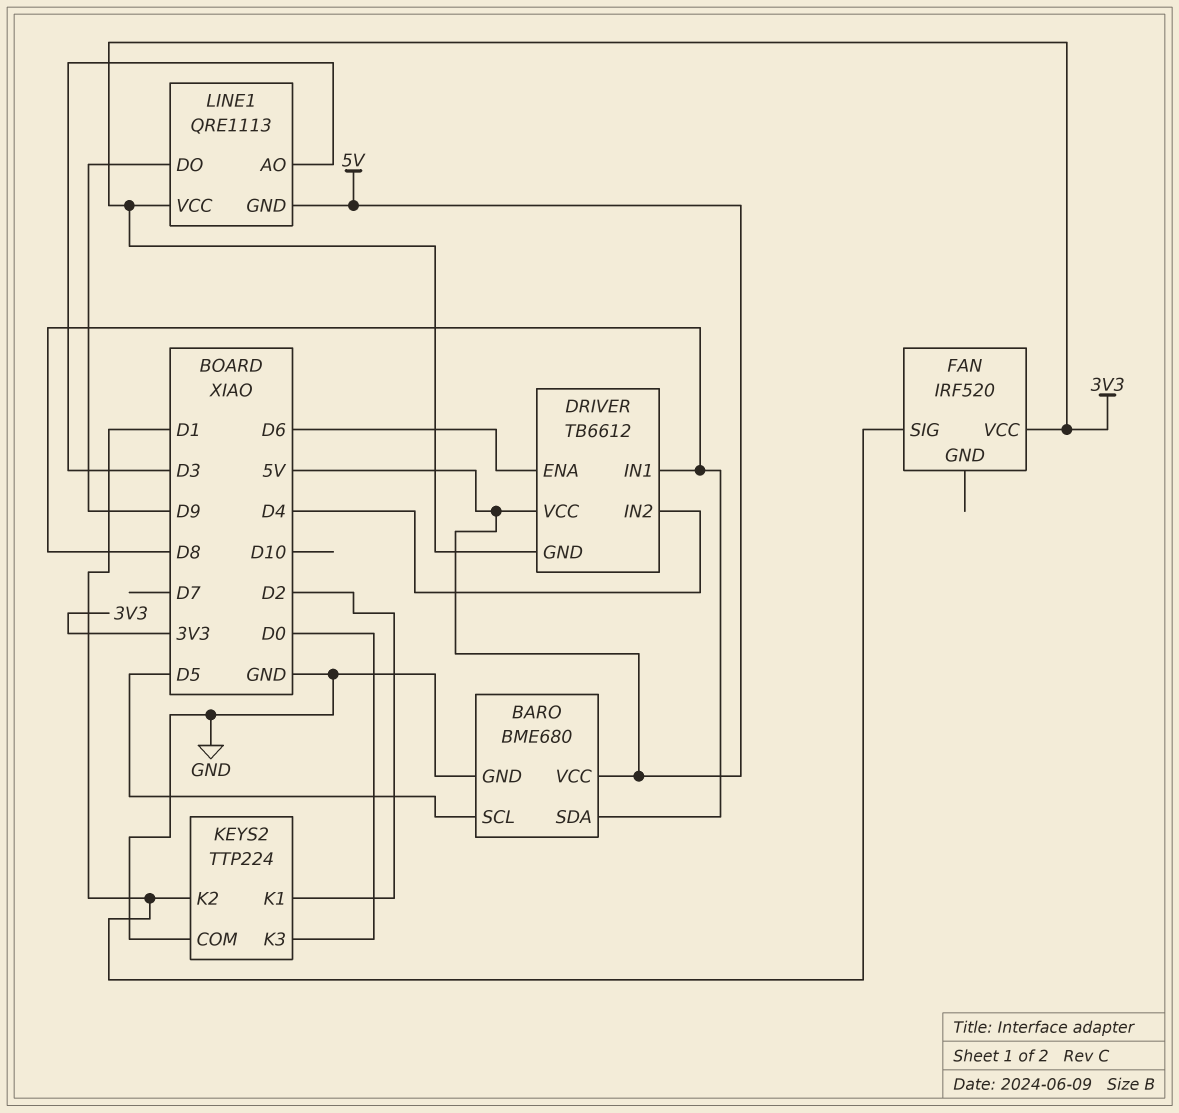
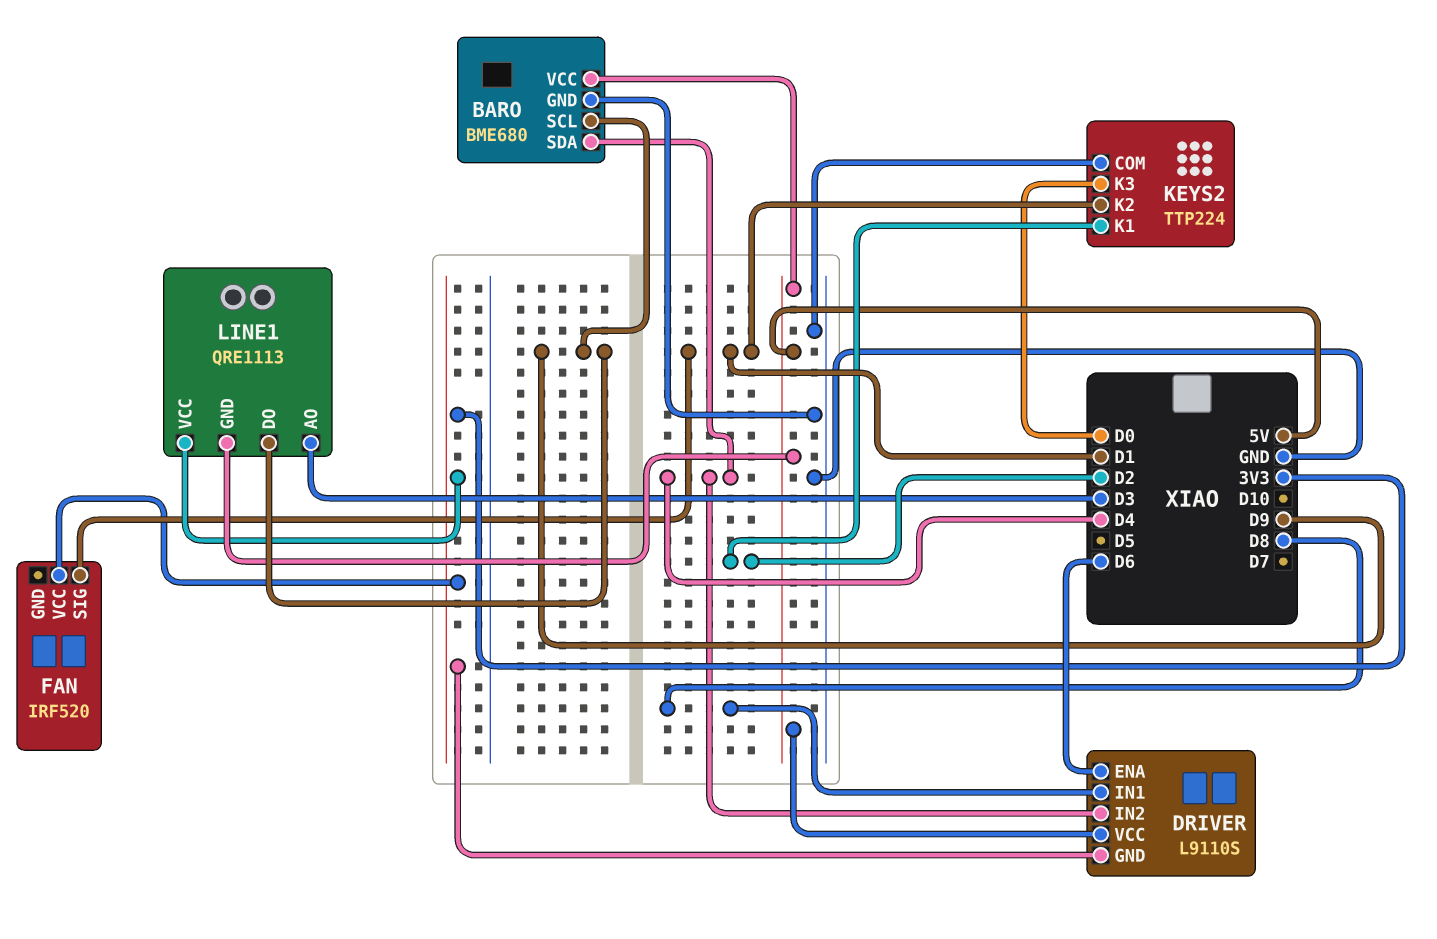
BARO pin SCL: D5 -> D9
BARO pin SDA: D8 -> D4
DRIVER: TB6612 -> L9110S

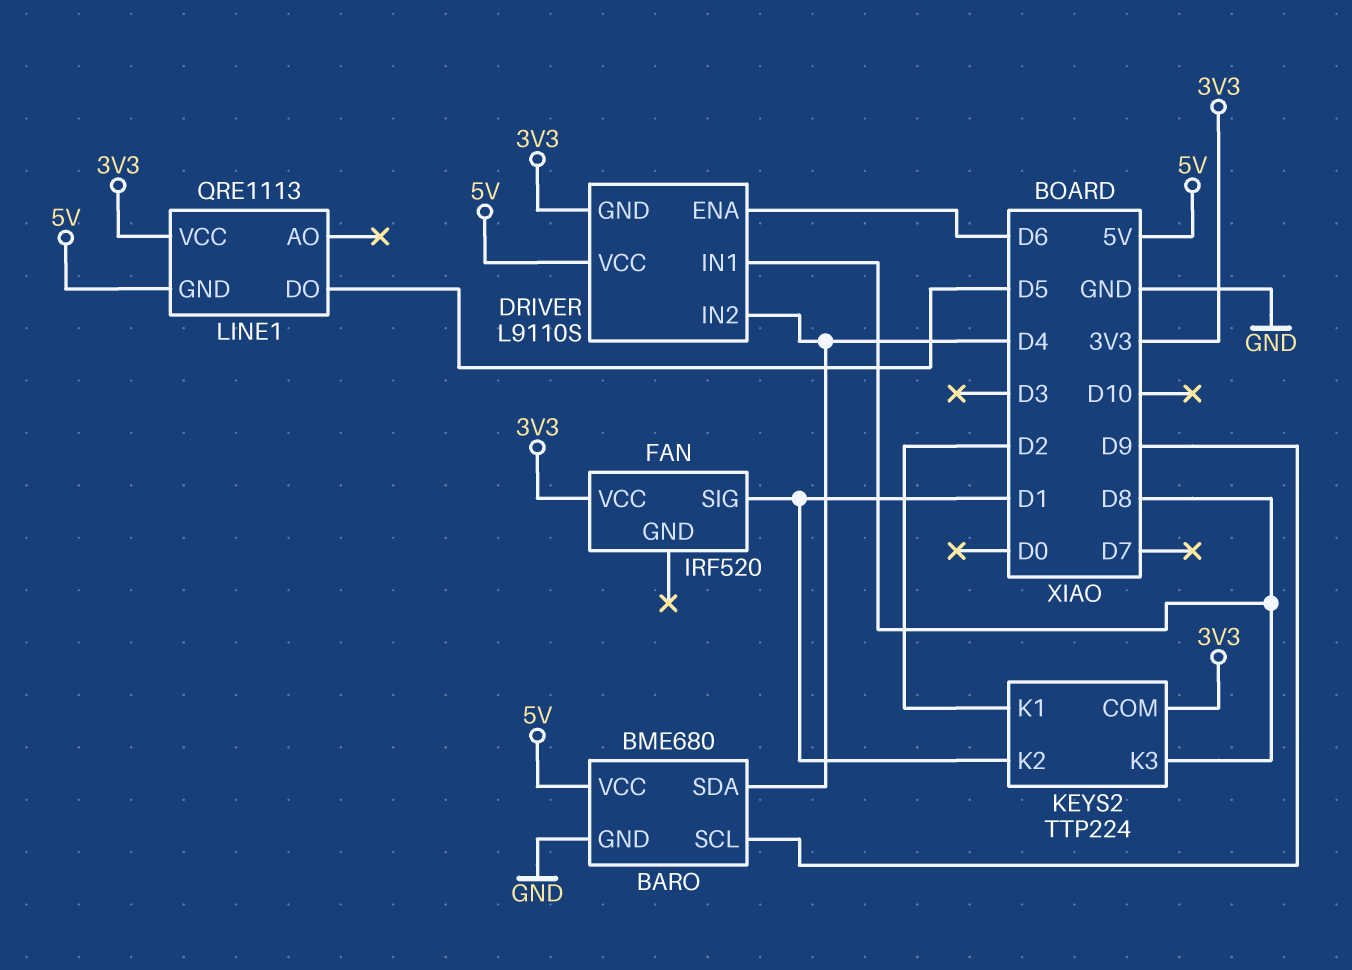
KEYS2 pin COM: GND -> 3V3
KEYS2 pin K3: D0 -> D8
LINE1 pin AO: D3 -> none
LINE1 pin DO: D9 -> D5

